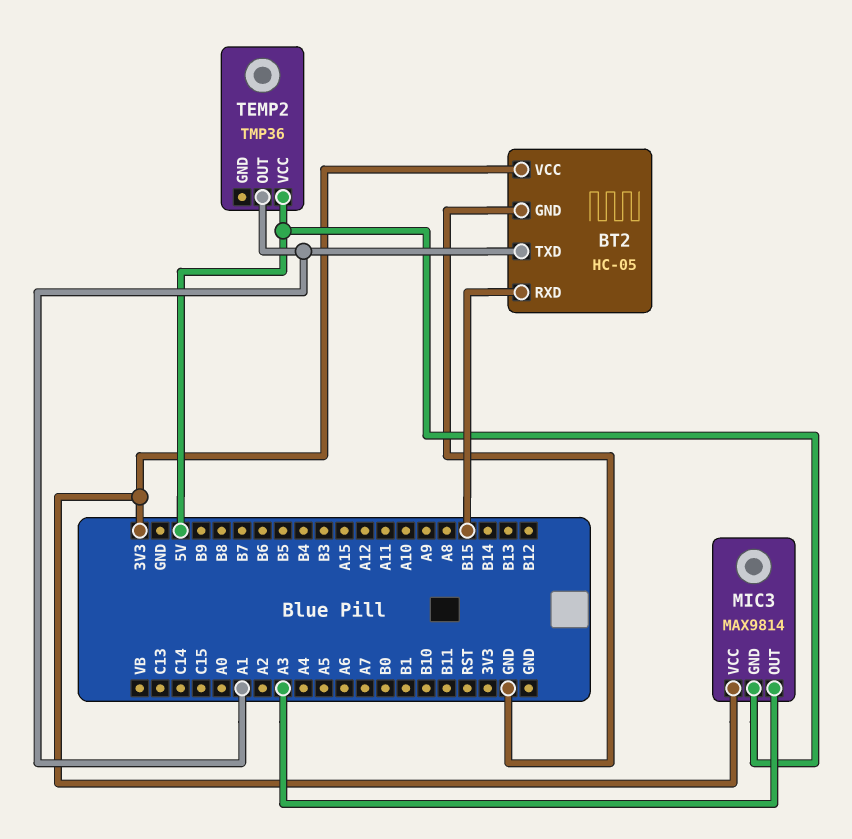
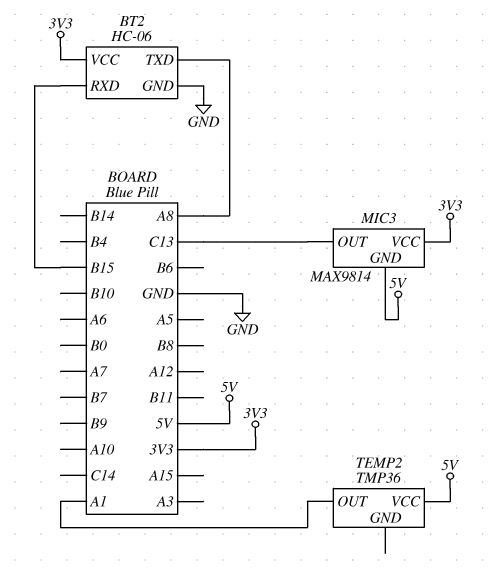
BT2: HC-05 -> HC-06
BT2 pin TXD: A1 -> A8
MIC3 pin OUT: A3 -> C13

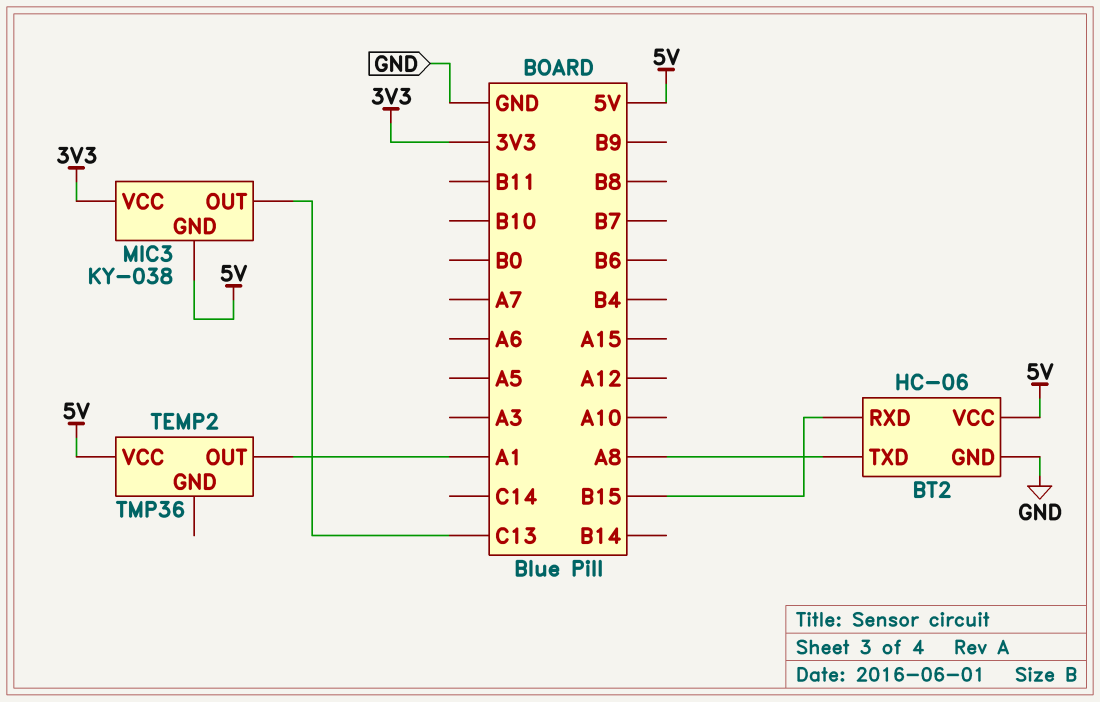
BT2 pin VCC: 3V3 -> 5V
MIC3: MAX9814 -> KY-038

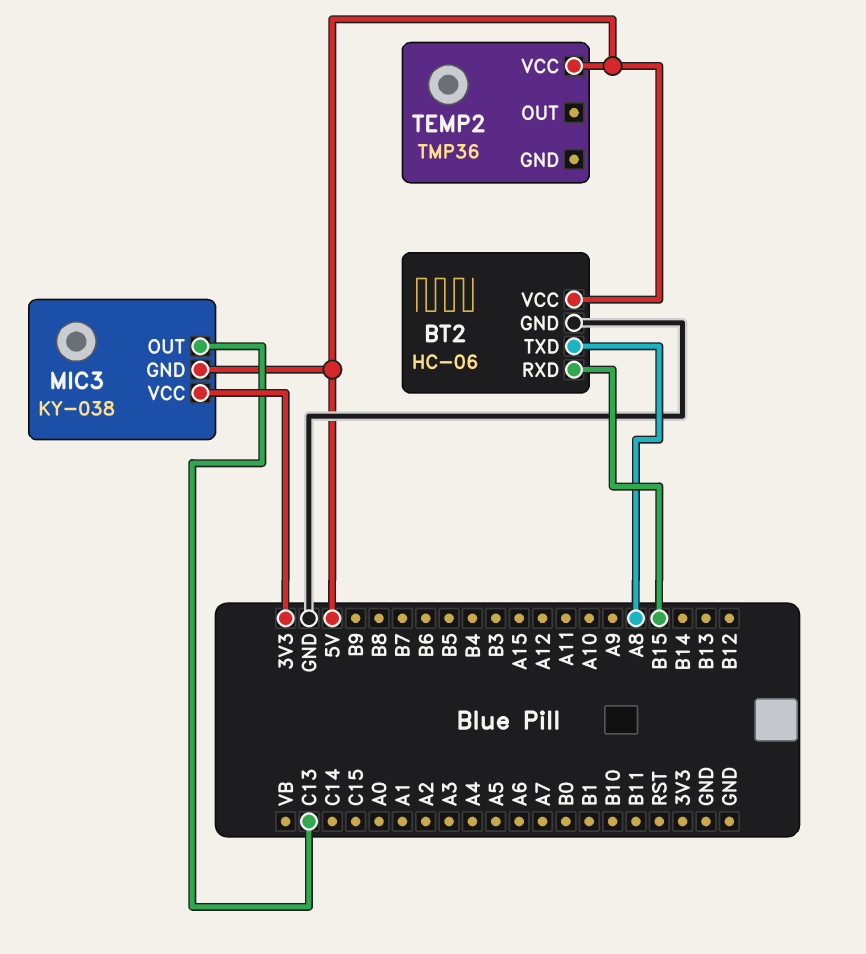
TEMP2 pin OUT: A1 -> none

